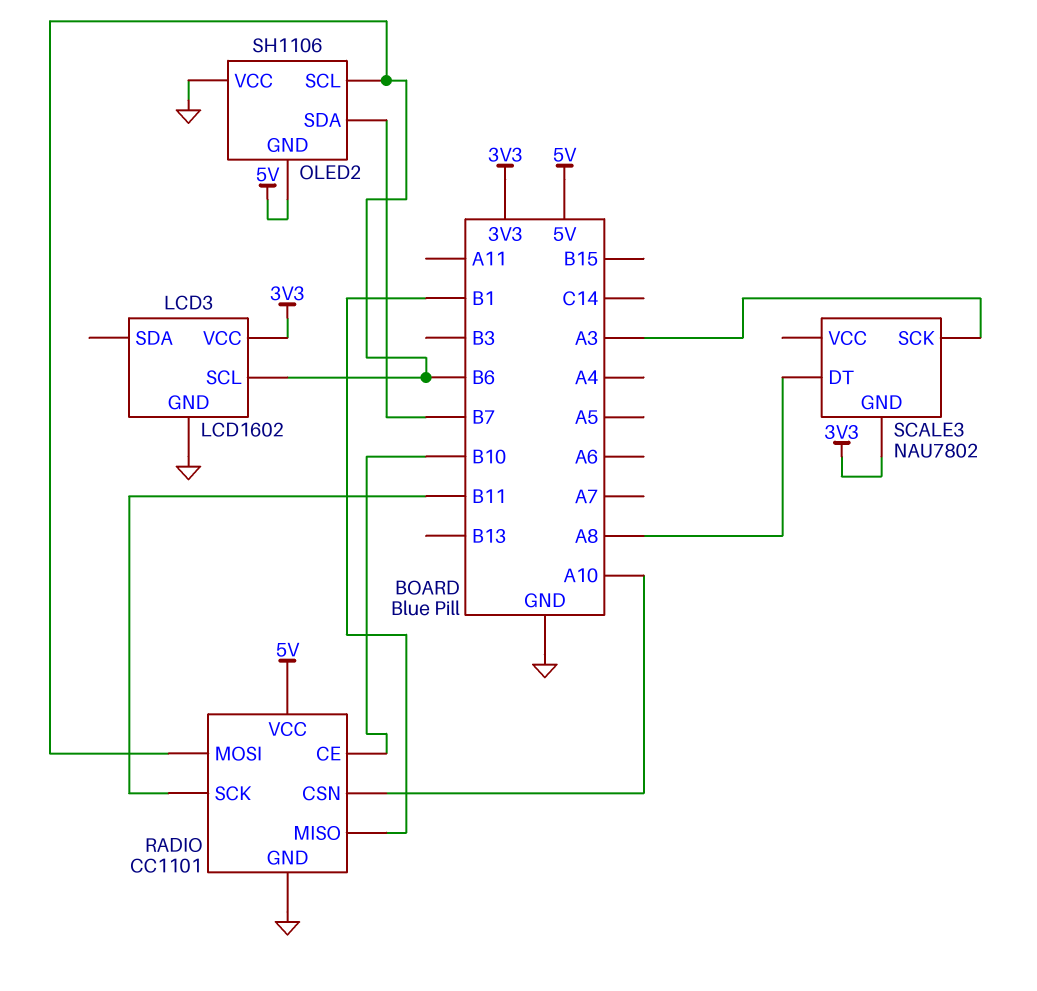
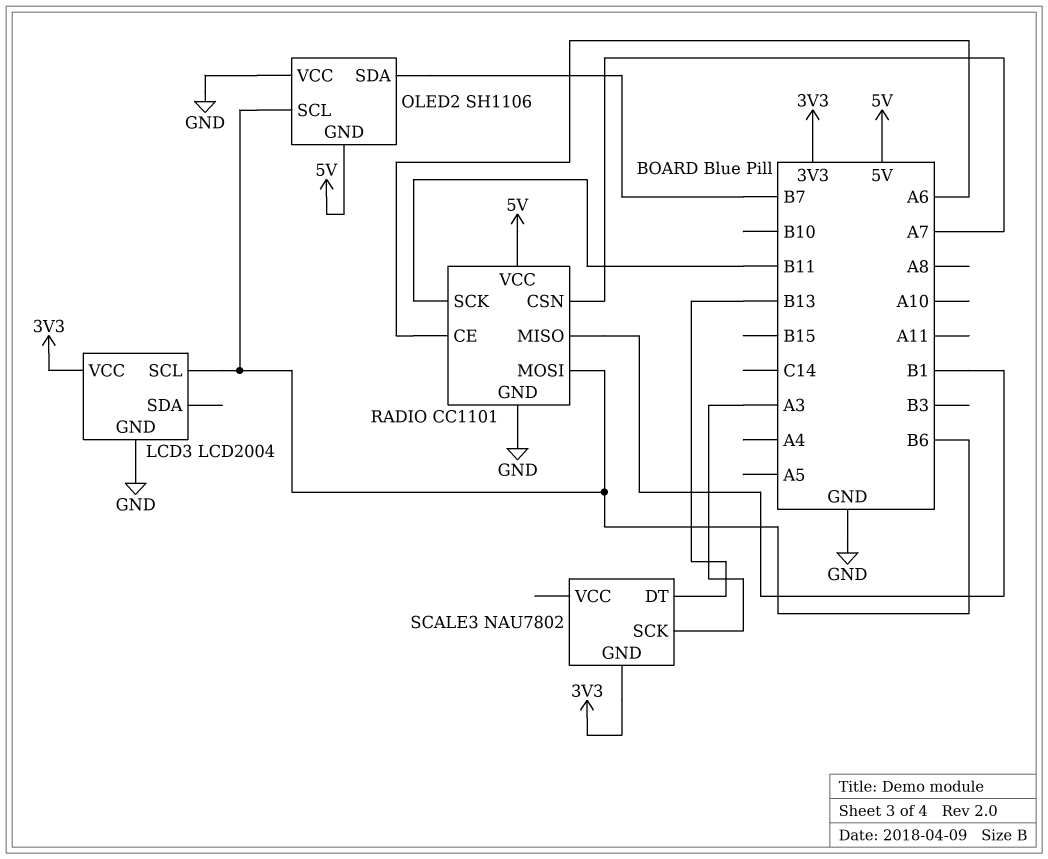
LCD3: LCD1602 -> LCD2004
RADIO pin CE: B10 -> A6
RADIO pin CSN: A10 -> A7
SCALE3 pin DT: A8 -> B13

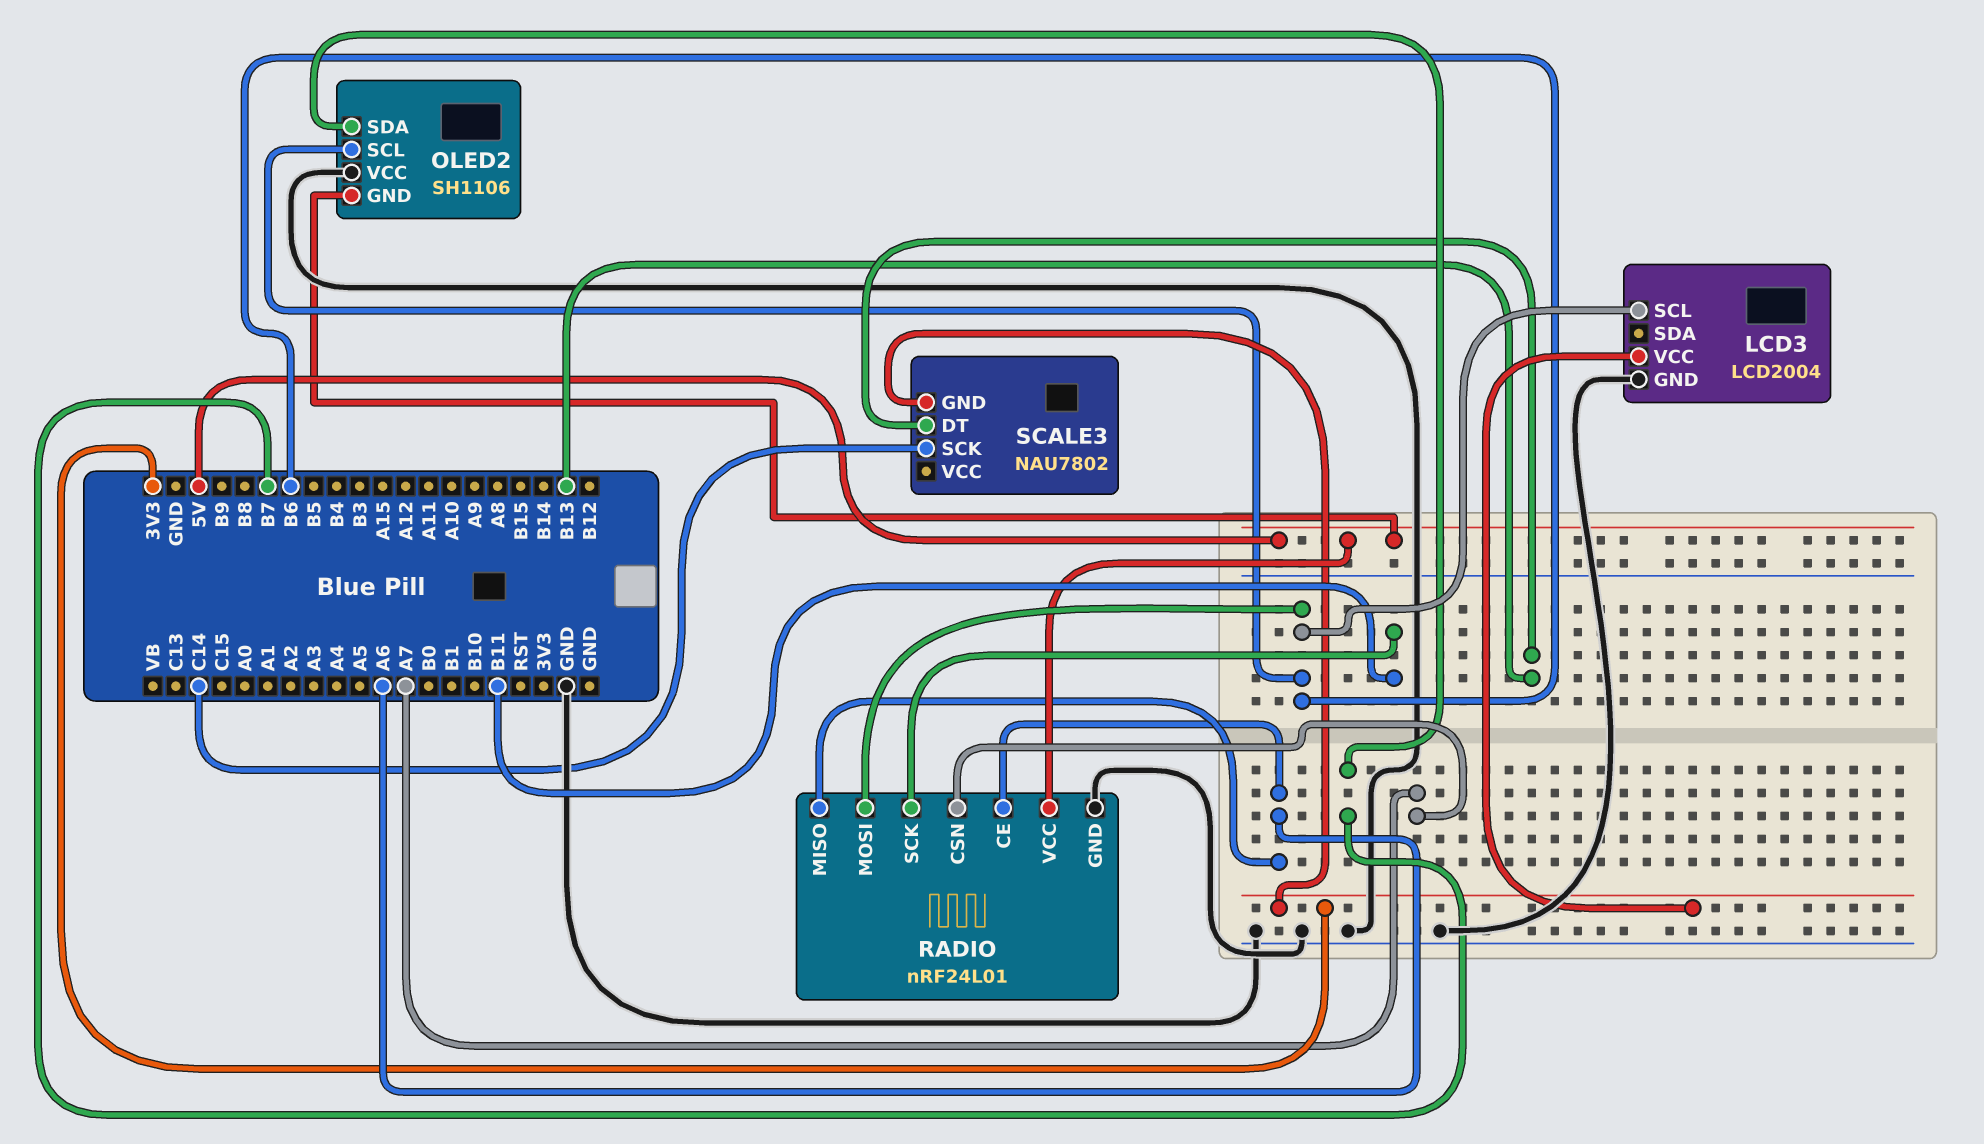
RADIO: CC1101 -> nRF24L01
RADIO pin MISO: B1 -> A6
SCALE3 pin SCK: A3 -> C14

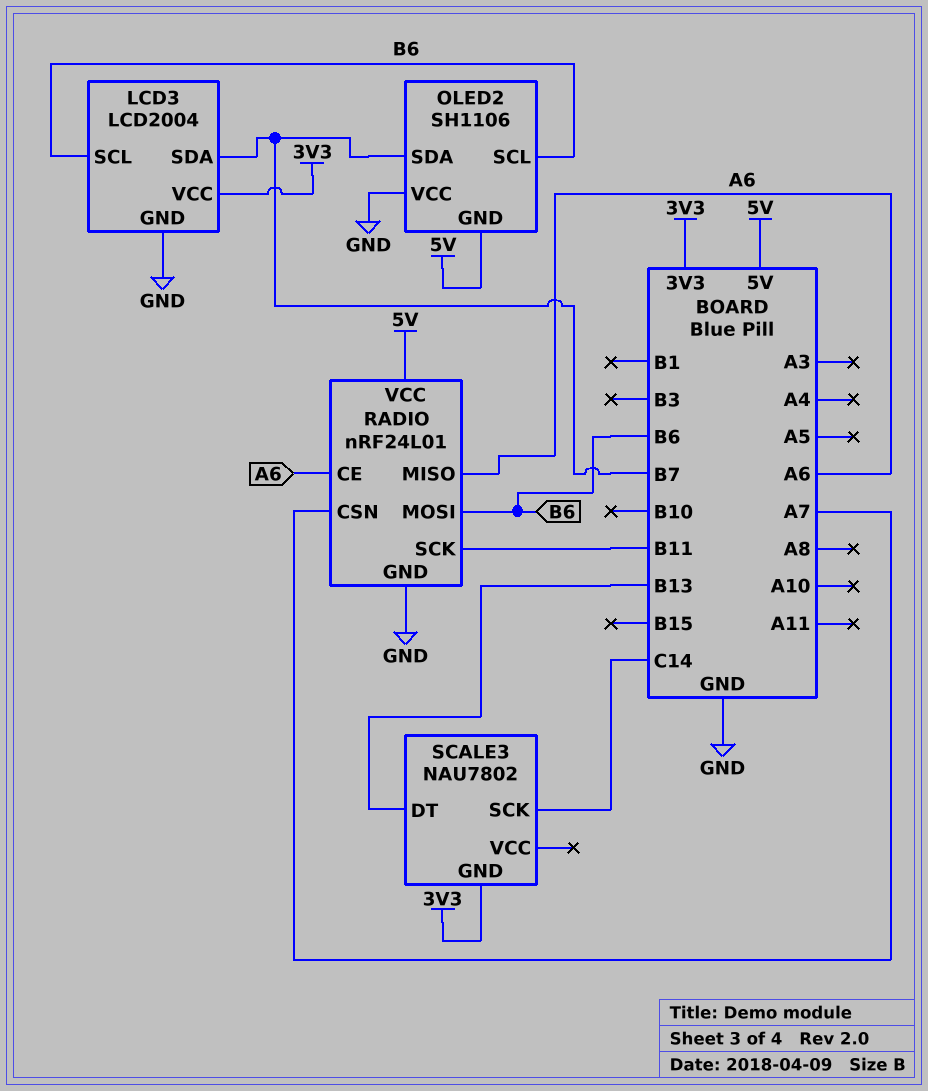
LCD3 pin SDA: none -> B7

